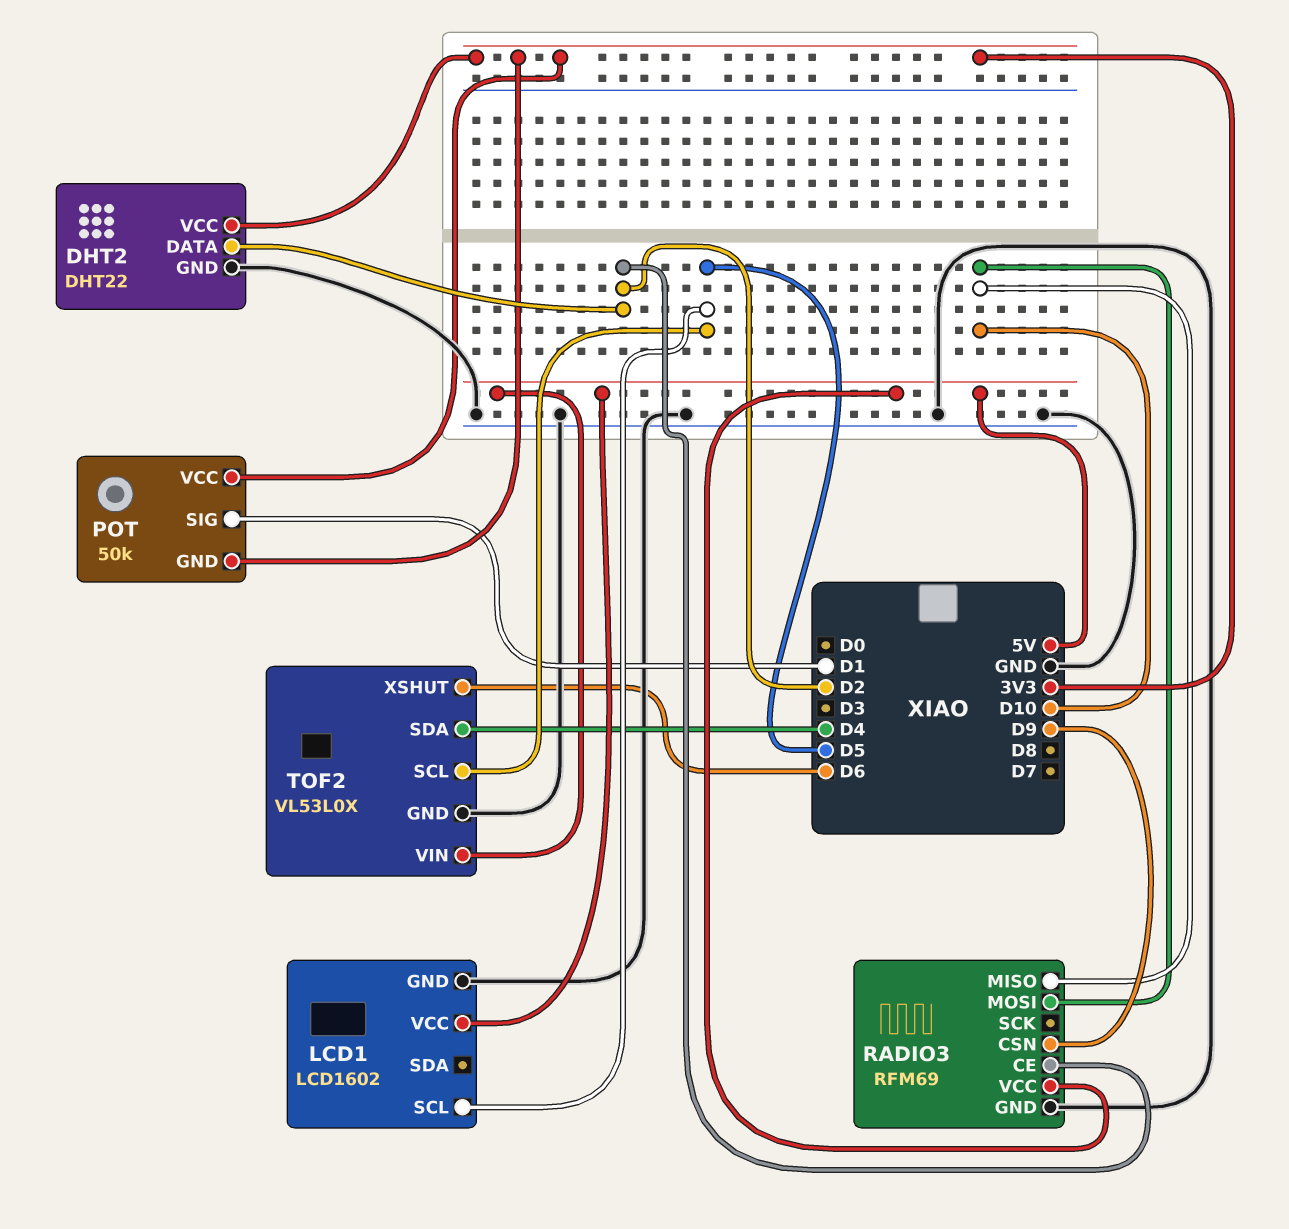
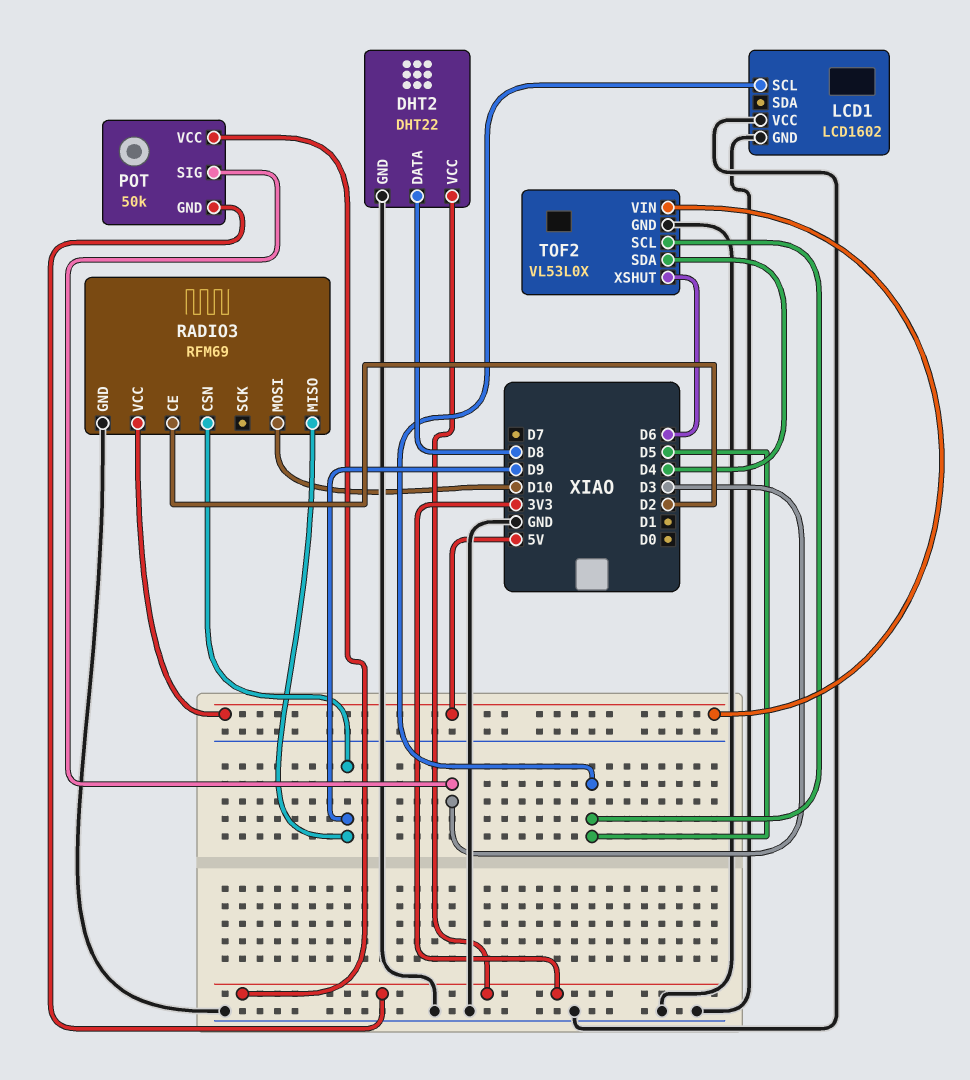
DHT2 pin DATA: D2 -> D8
LCD1 pin VCC: 5V -> GND
POT pin SIG: D1 -> D3
RADIO3 pin MISO: D10 -> D9

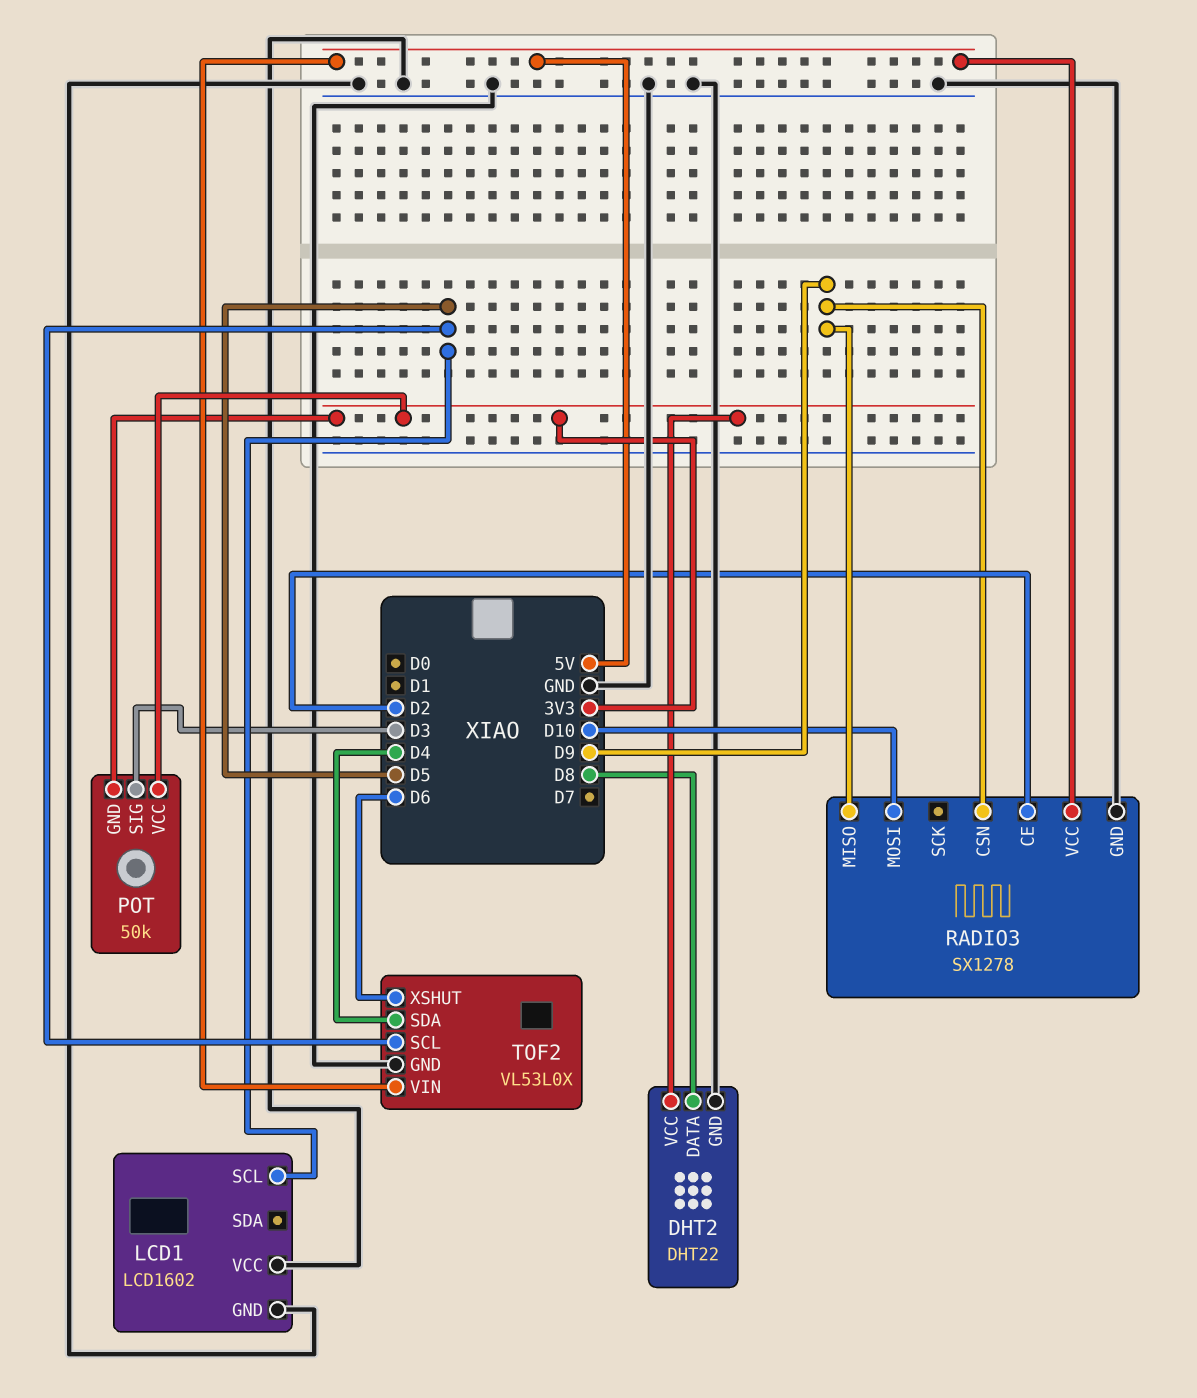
RADIO3: RFM69 -> SX1278

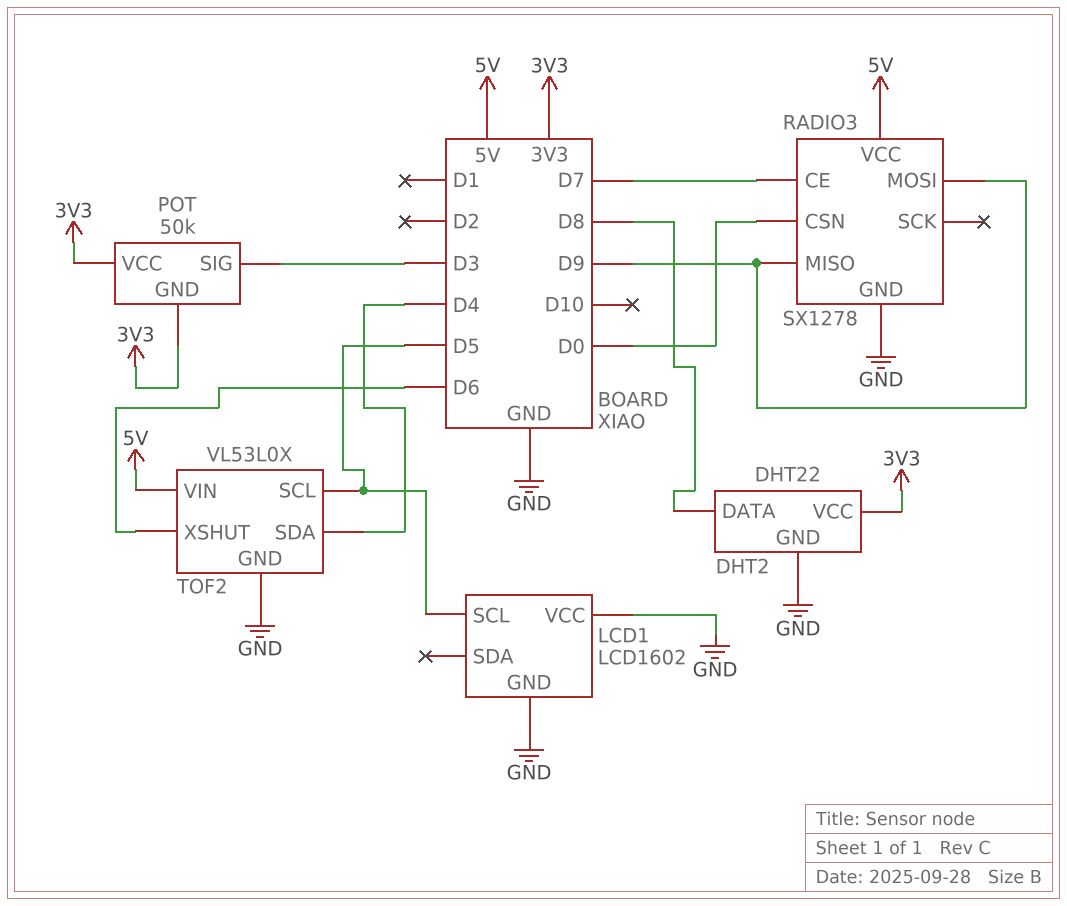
RADIO3 pin CE: D2 -> D7
RADIO3 pin CSN: D9 -> D0
RADIO3 pin MOSI: D10 -> D9

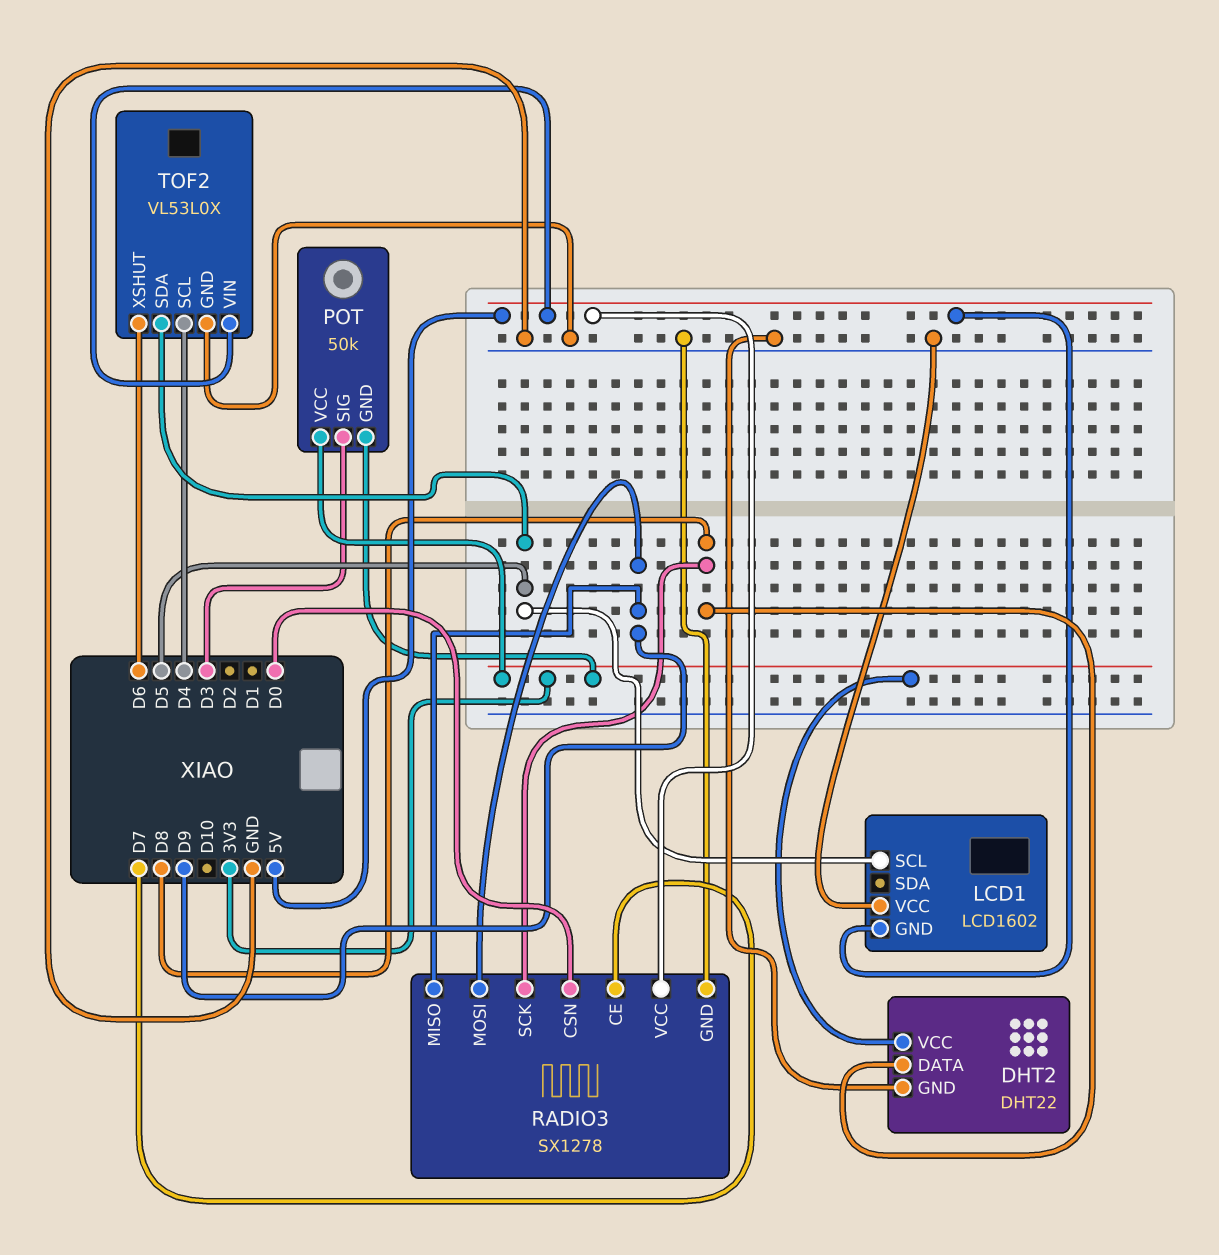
LCD1 pin GND: GND -> 5V
RADIO3 pin SCK: none -> D8
TOF2 pin SCL: D5 -> D4
TOF2 pin SDA: D4 -> D5

